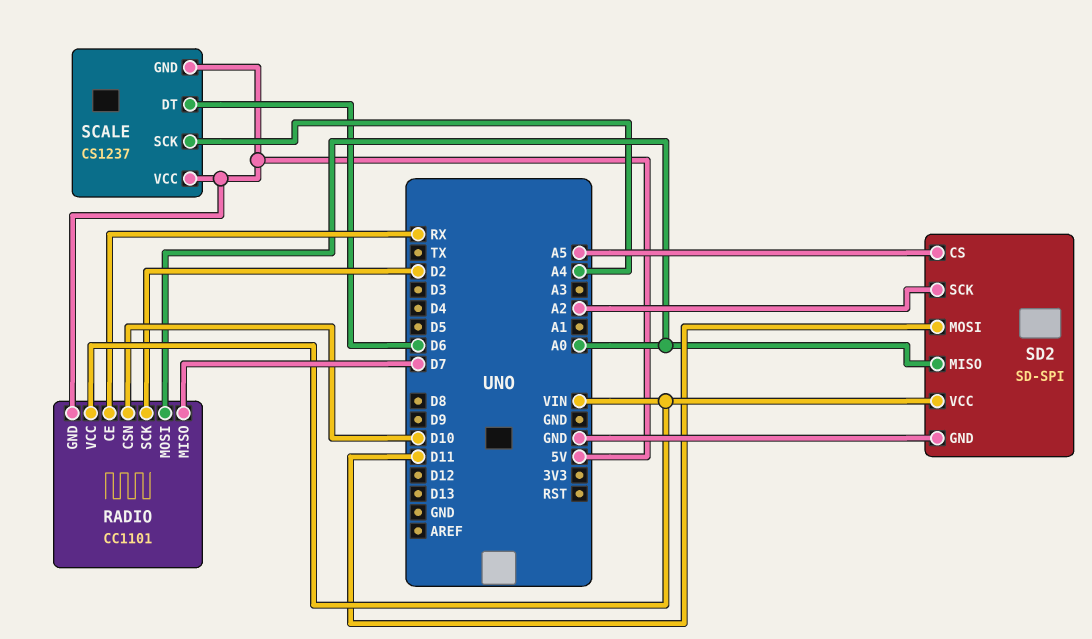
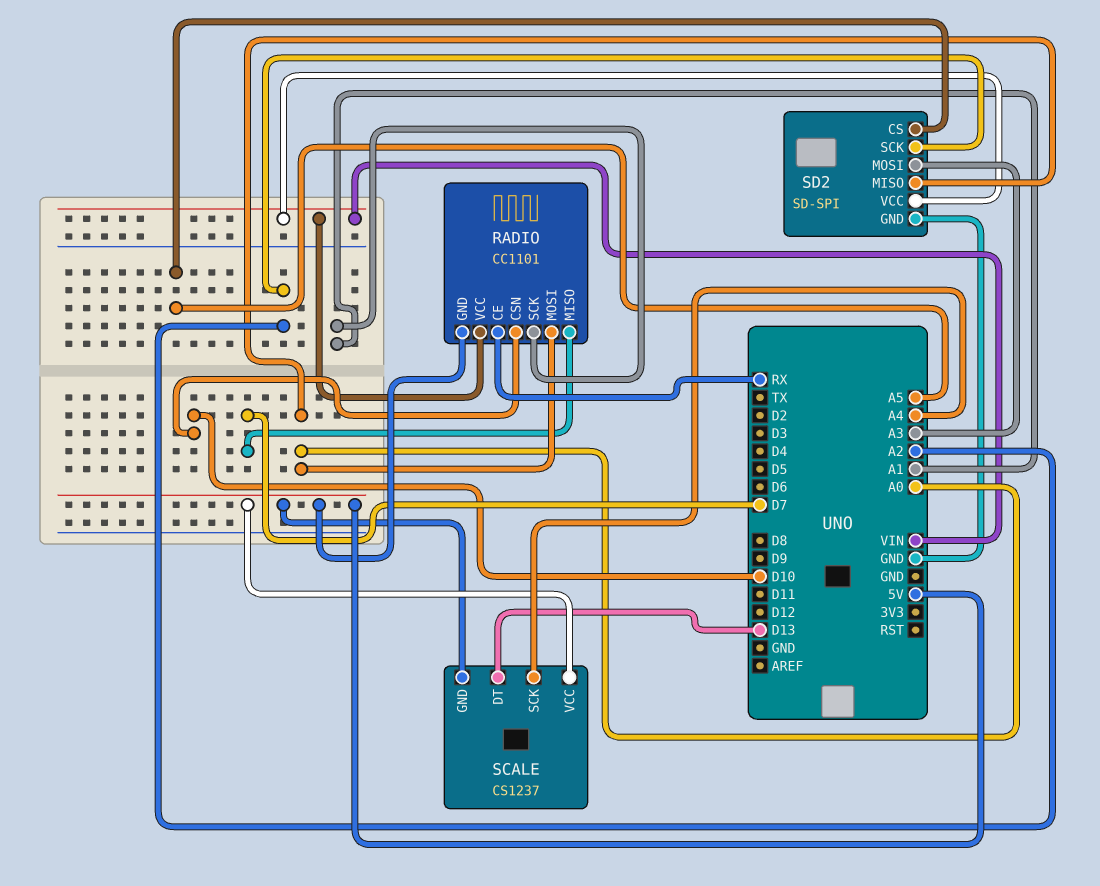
RADIO pin SCK: D2 -> A1
SCALE pin DT: D6 -> D13
SD2 pin MOSI: D11 -> A3

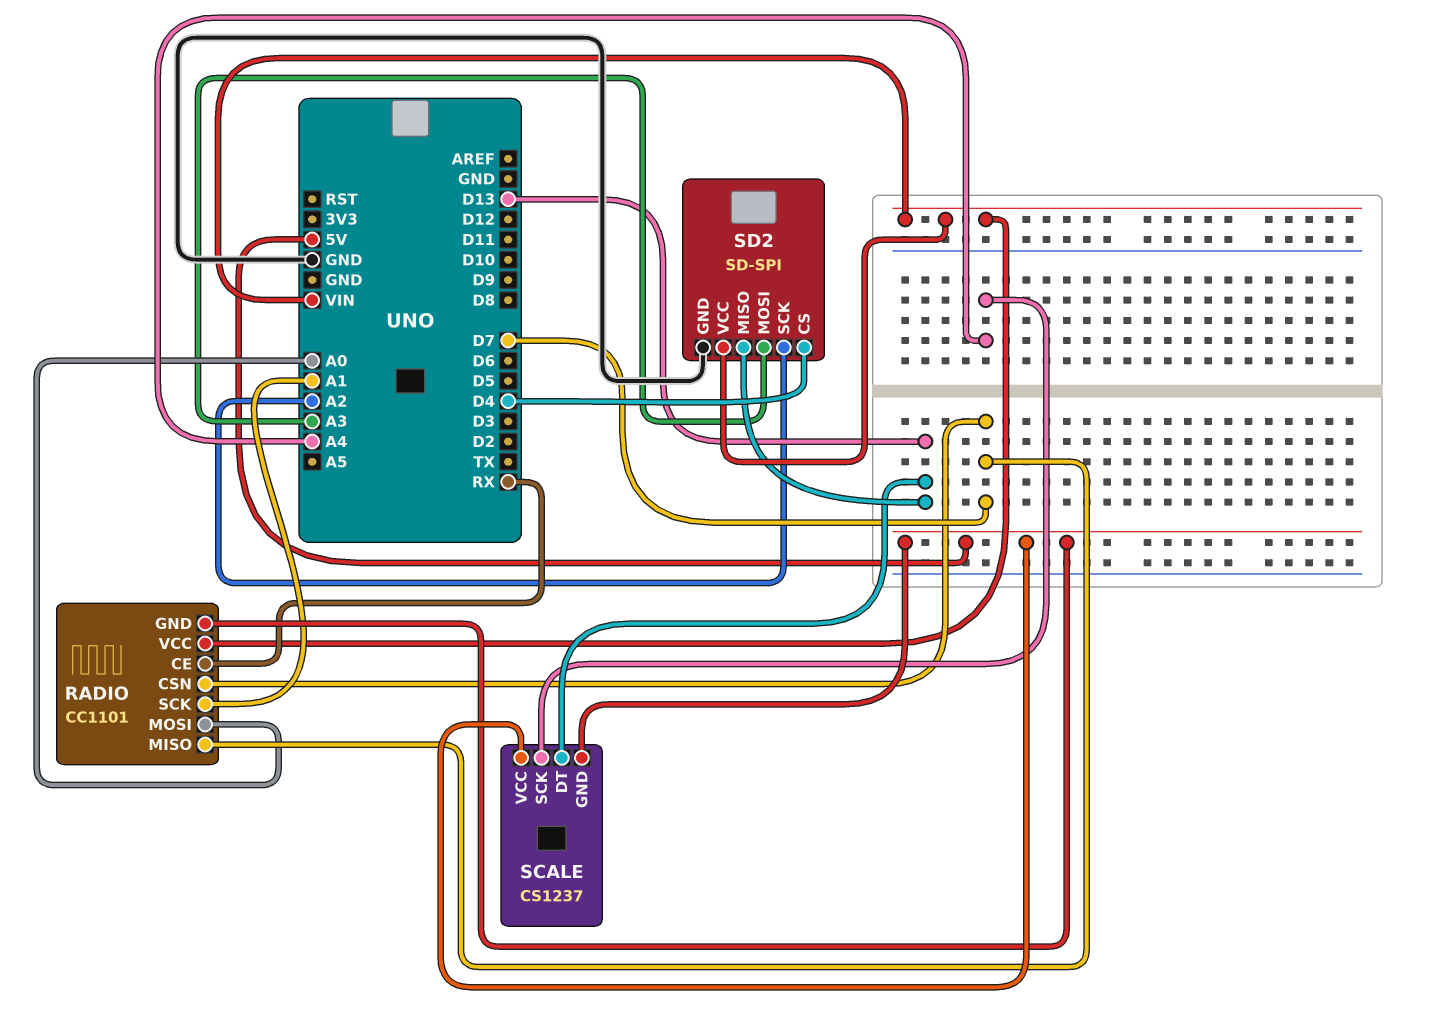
RADIO pin CSN: D10 -> D7
SD2 pin CS: A5 -> D4
SD2 pin MISO: A0 -> D13

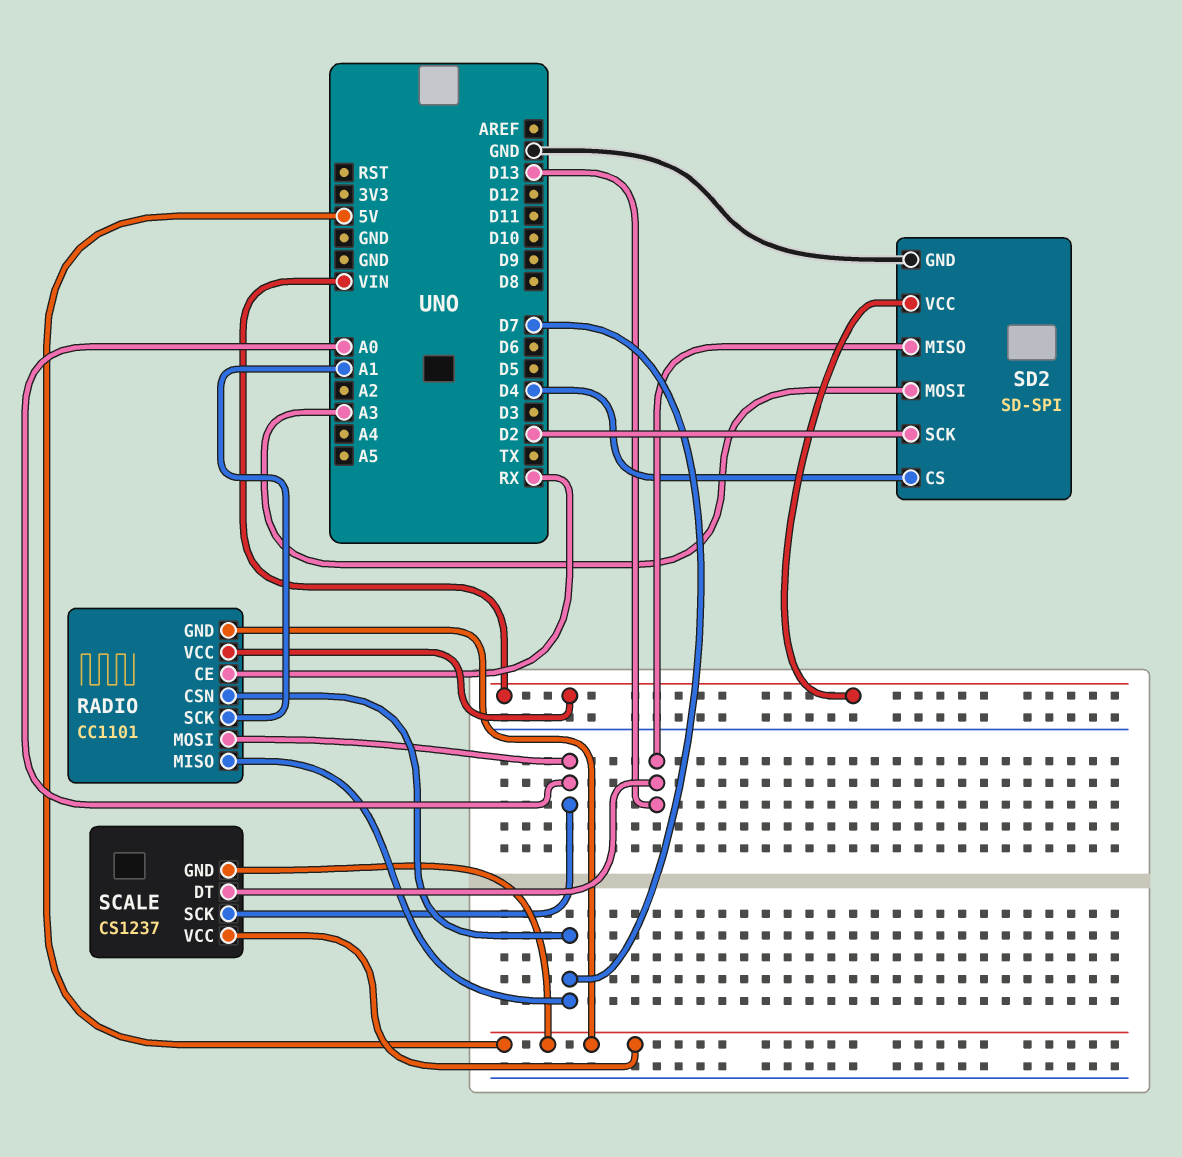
SCALE pin SCK: A4 -> A0
SD2 pin SCK: A2 -> D2

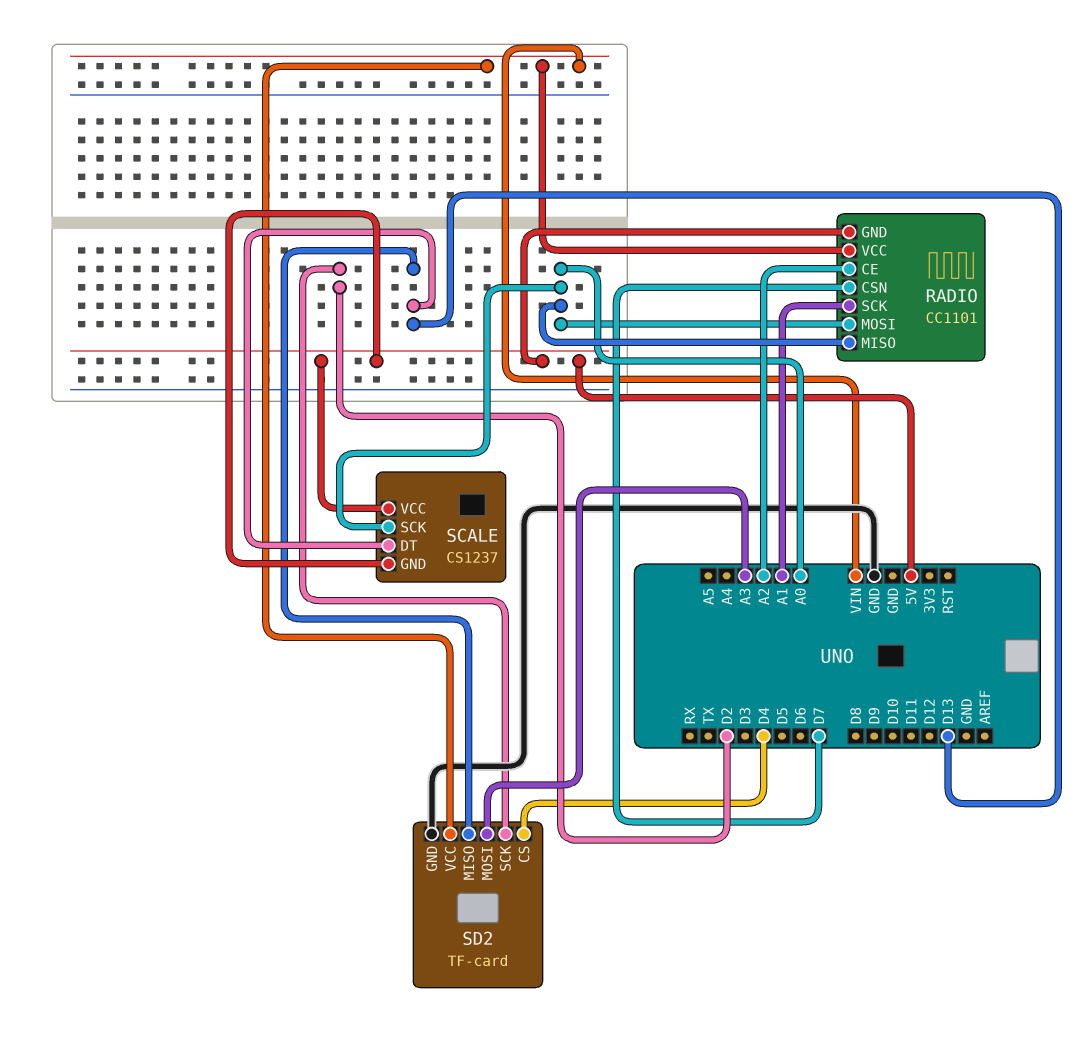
RADIO pin CE: RX -> A2
RADIO pin MISO: D7 -> A0
SD2: SD-SPI -> TF-card

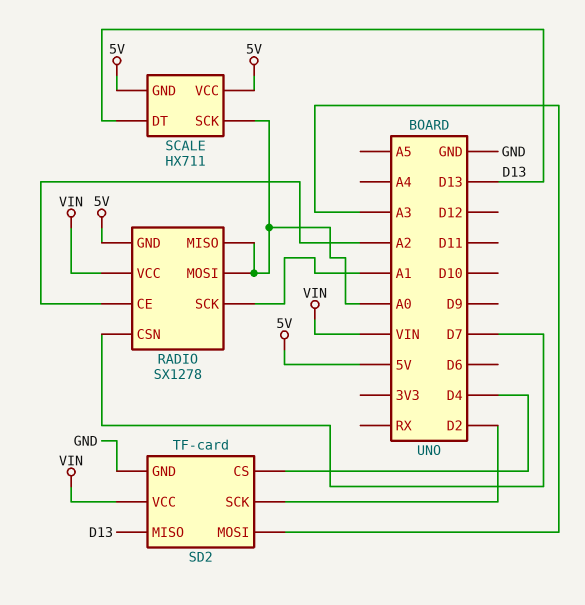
RADIO: CC1101 -> SX1278
SCALE: CS1237 -> HX711

